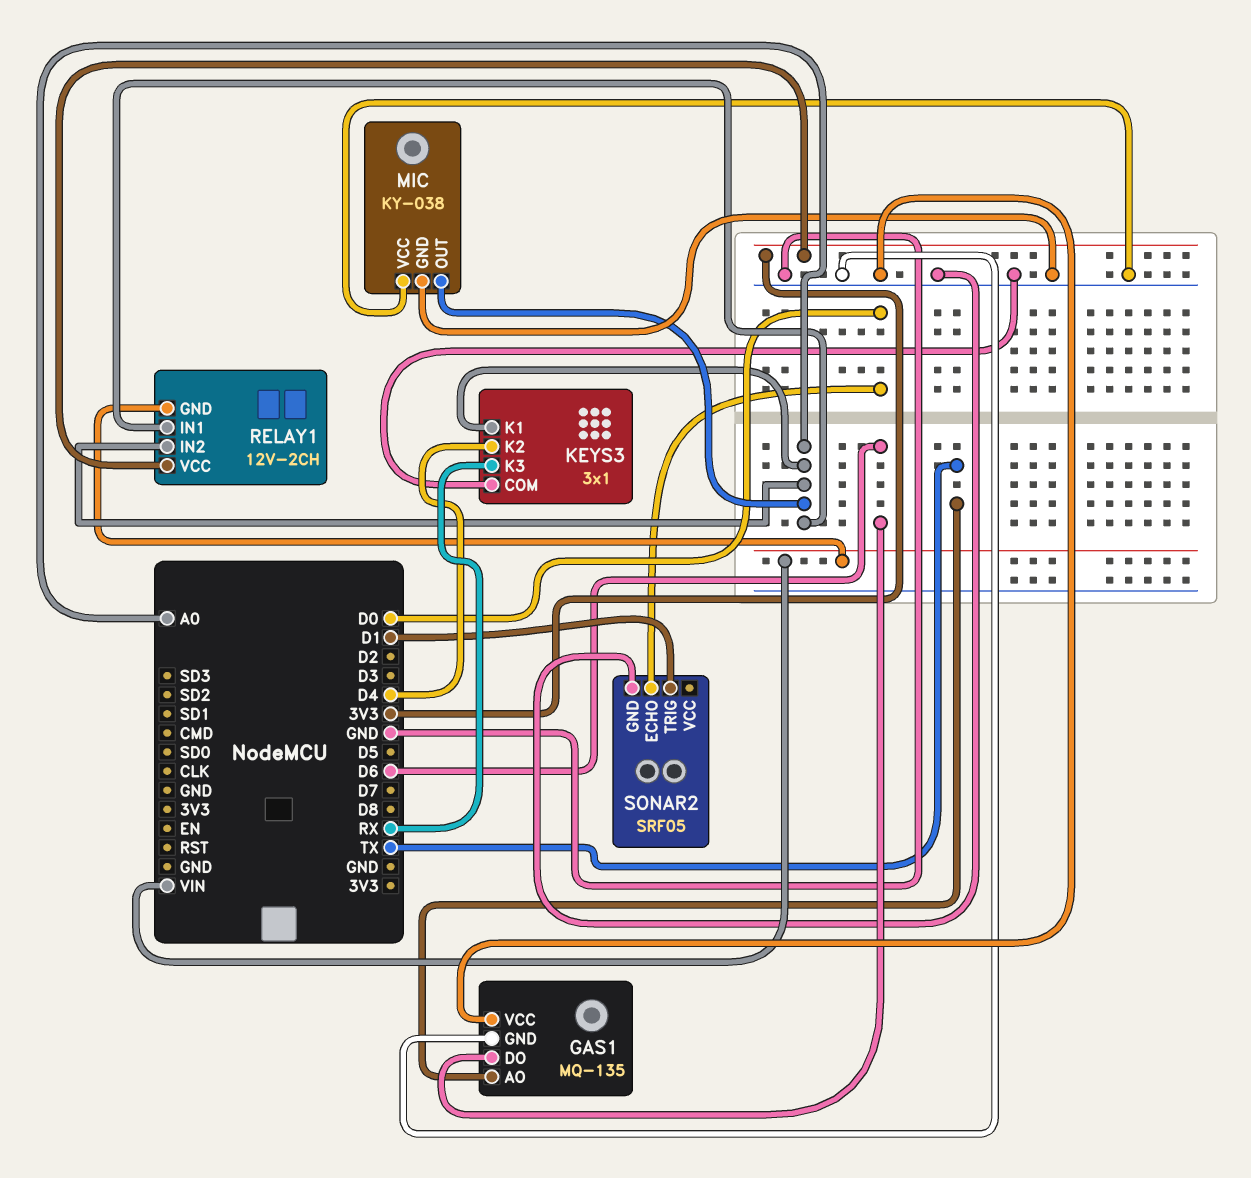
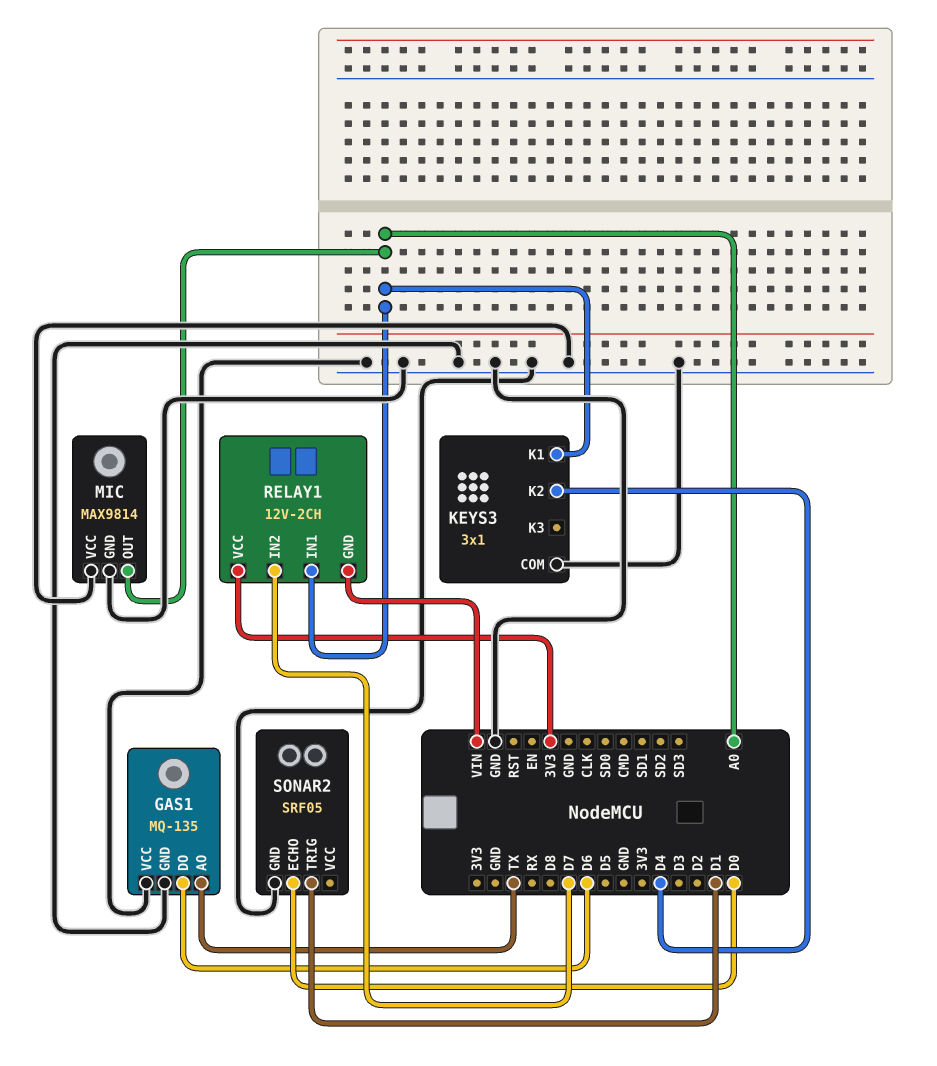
KEYS3 pin K3: RX -> none
MIC: KY-038 -> MAX9814
RELAY1 pin IN2: A0 -> D7

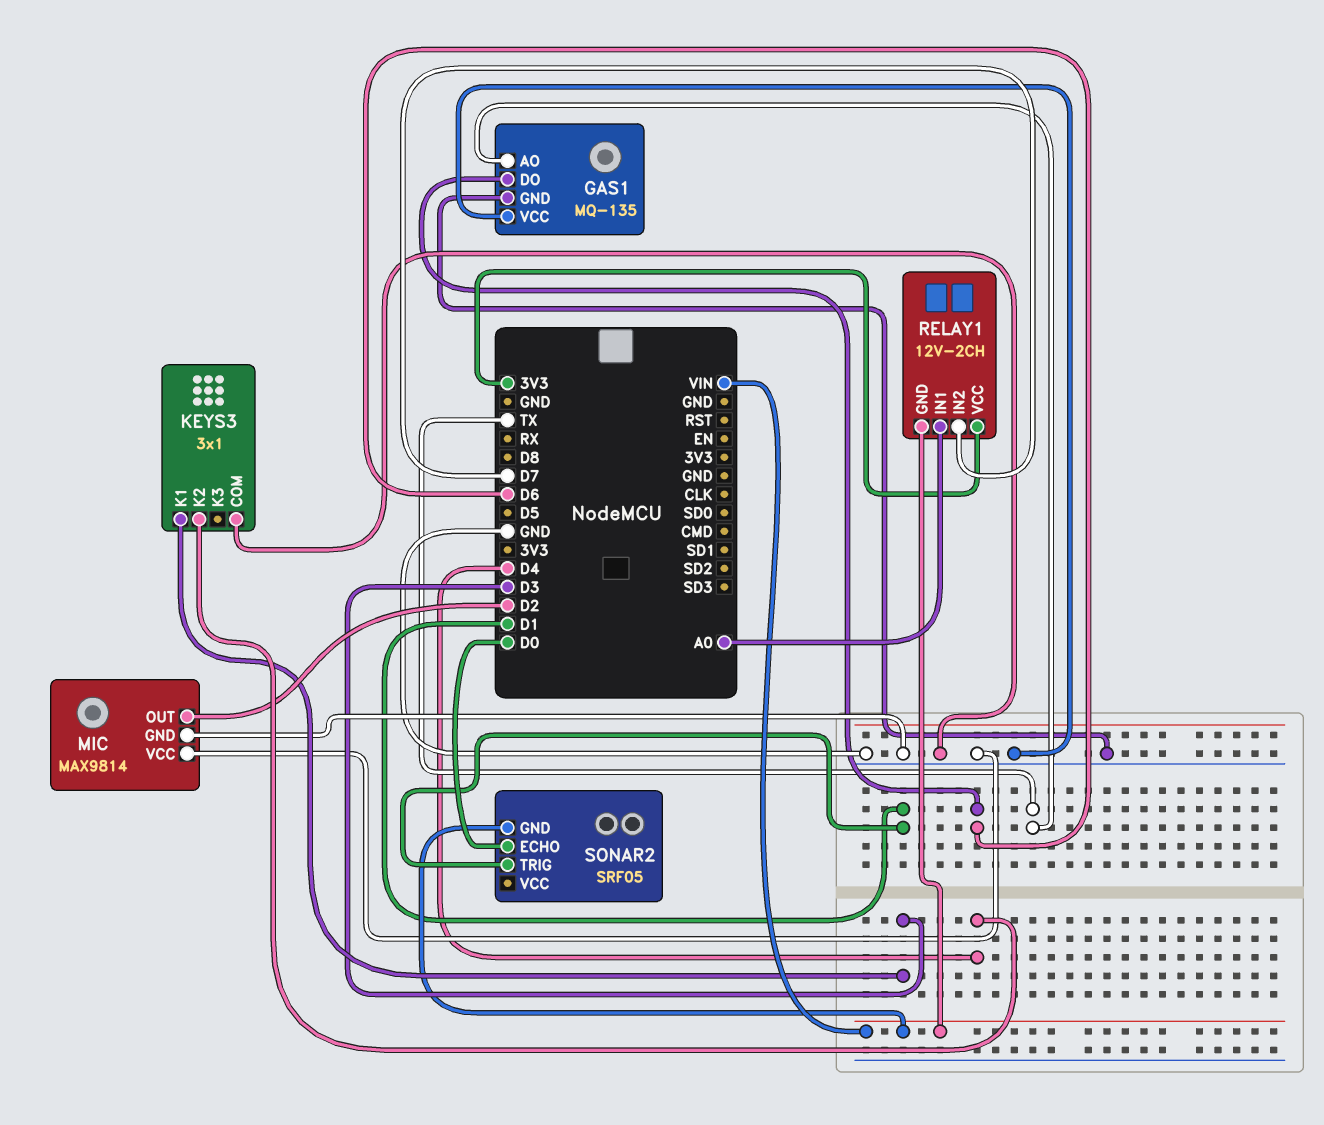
KEYS3 pin K1: A0 -> D3
MIC pin OUT: A0 -> D2
SONAR2 pin GND: GND -> VIN

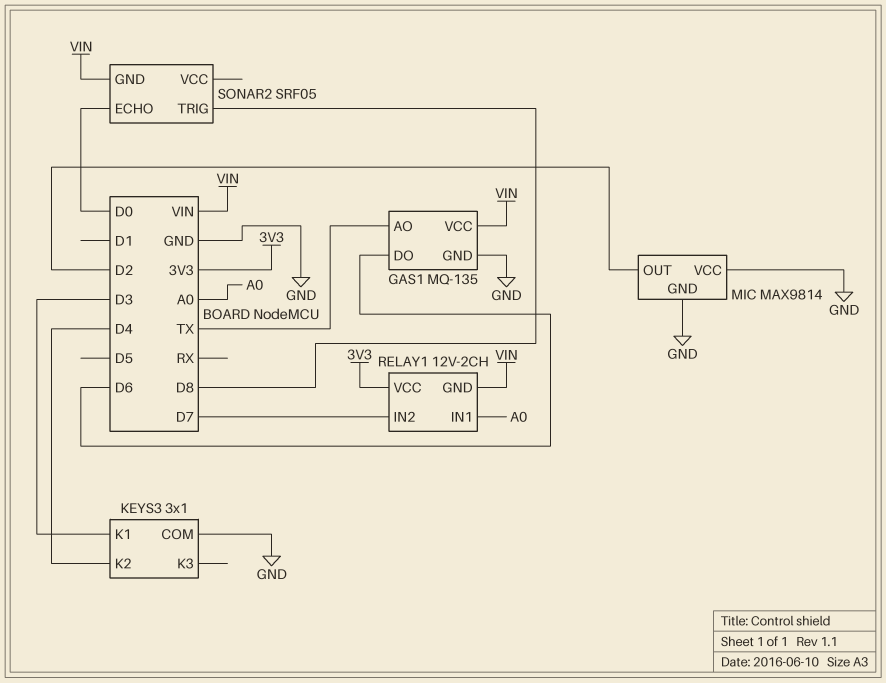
GAS1 pin VCC: GND -> VIN
SONAR2 pin TRIG: D1 -> D8

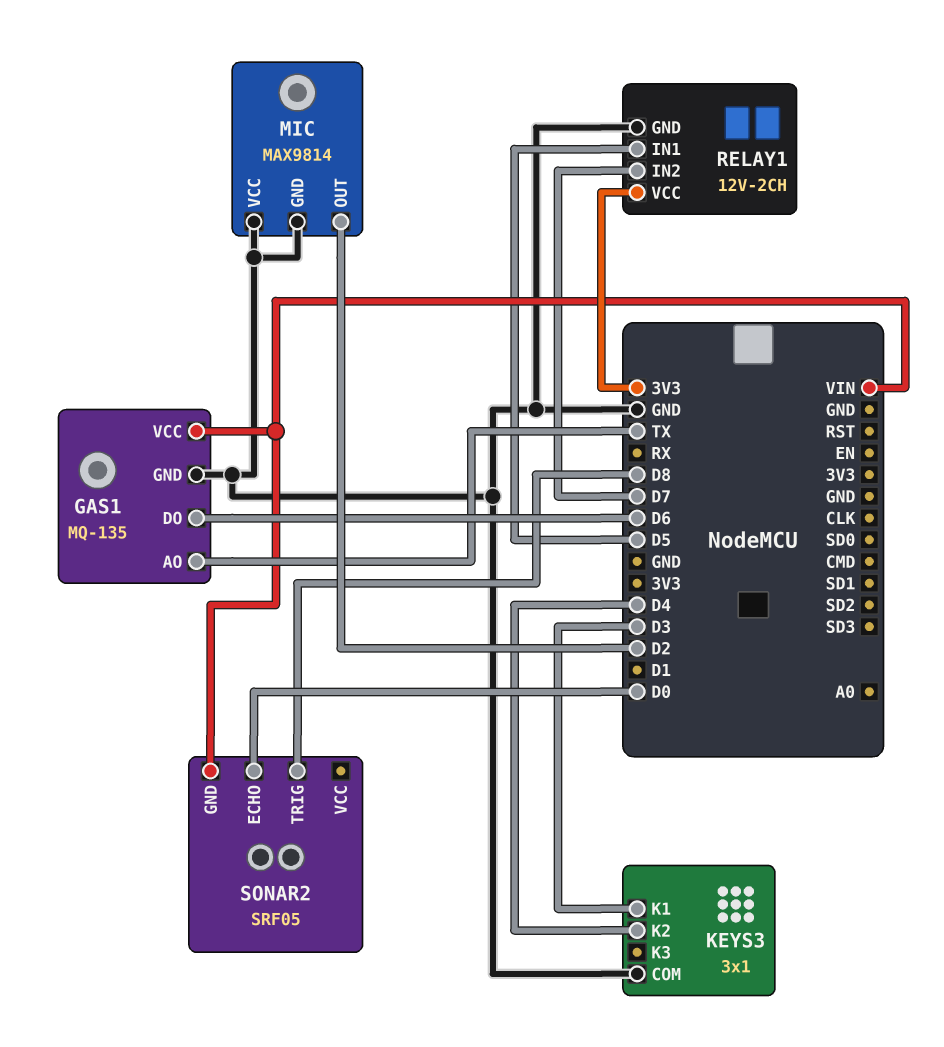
RELAY1 pin GND: VIN -> GND
RELAY1 pin IN1: A0 -> D5

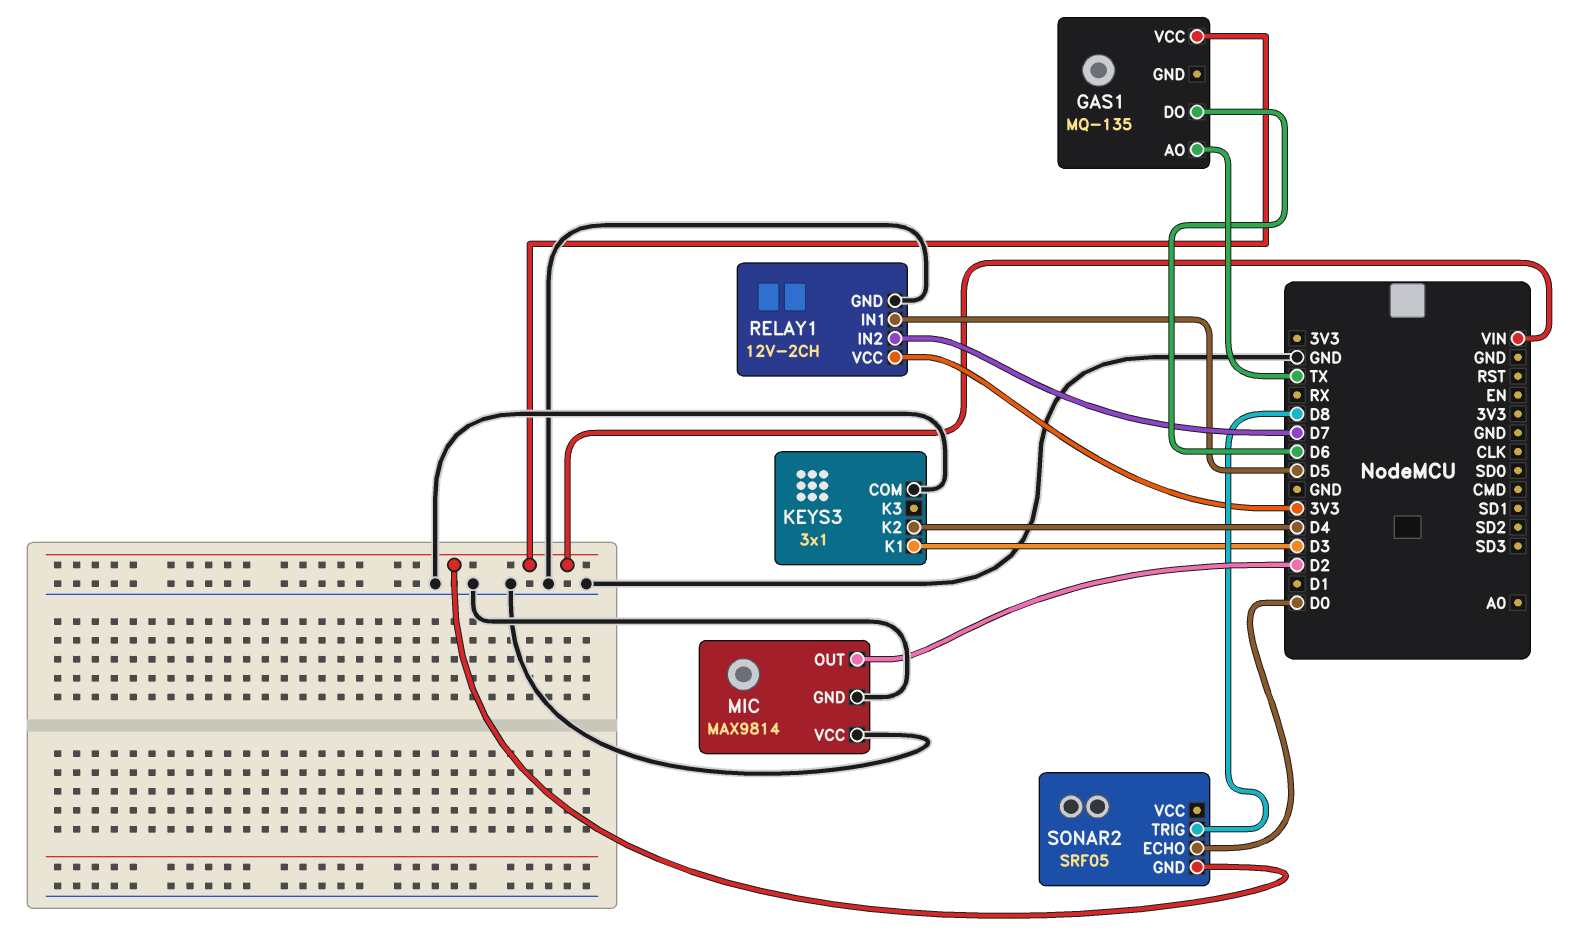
GAS1 pin GND: GND -> none

